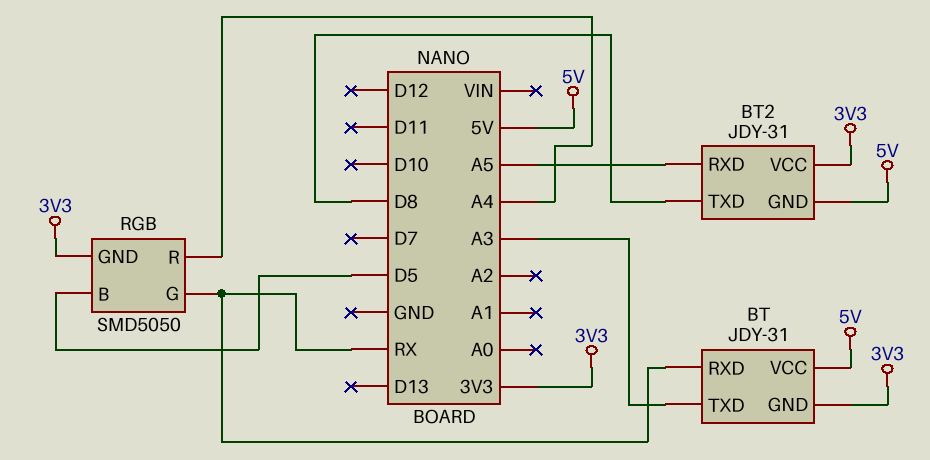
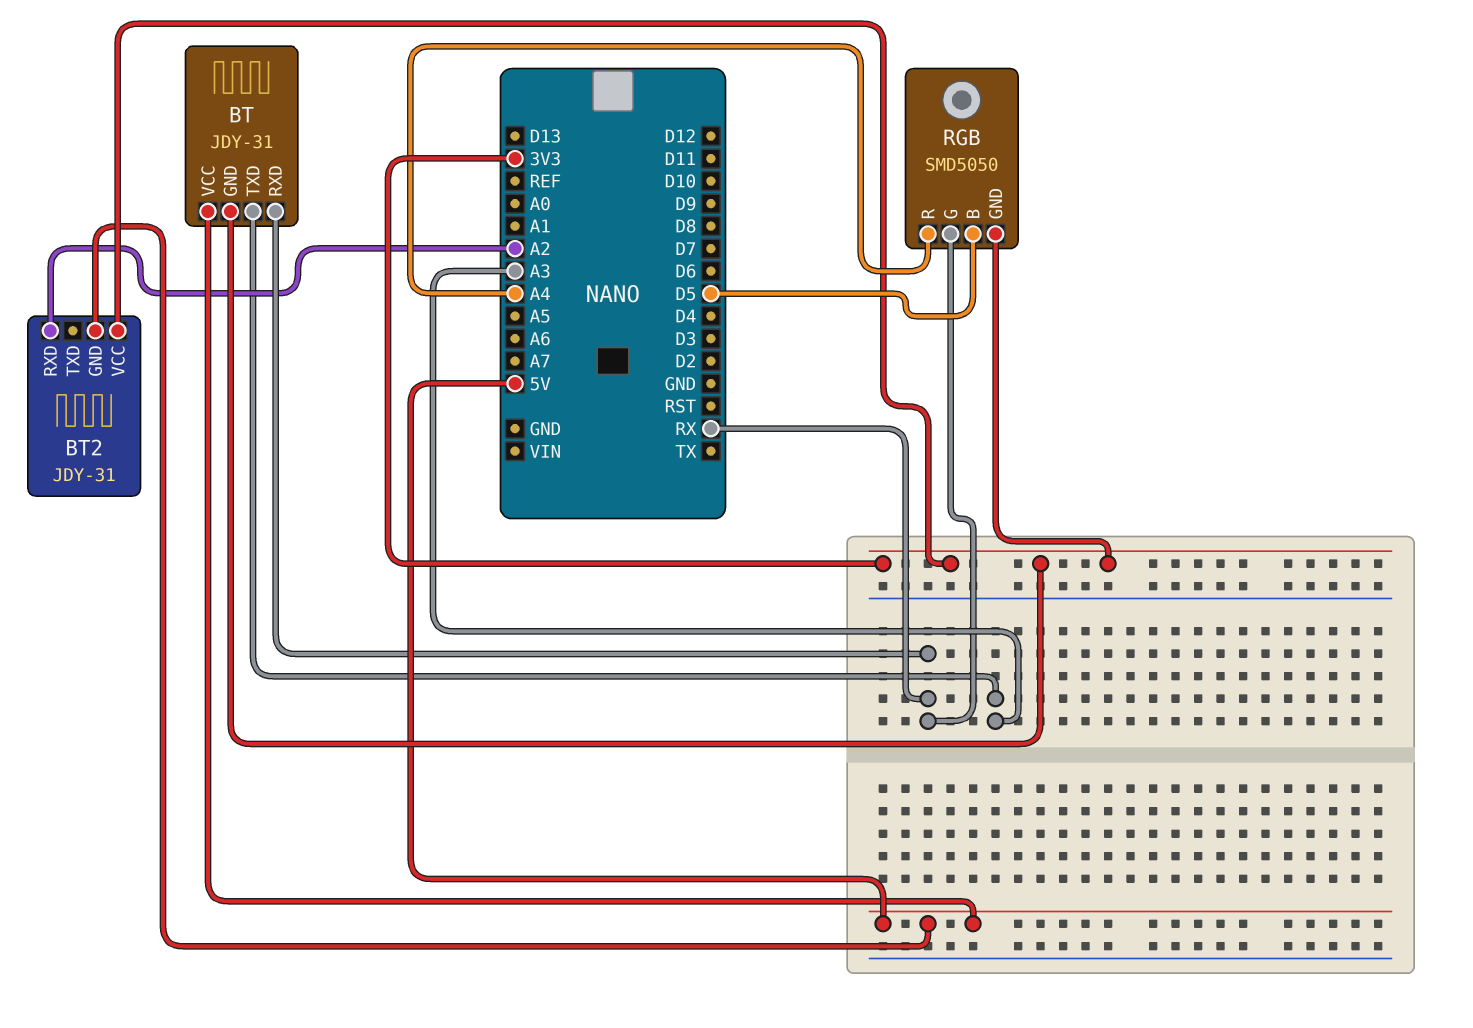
BT2 pin RXD: A5 -> A2
BT2 pin TXD: D8 -> none

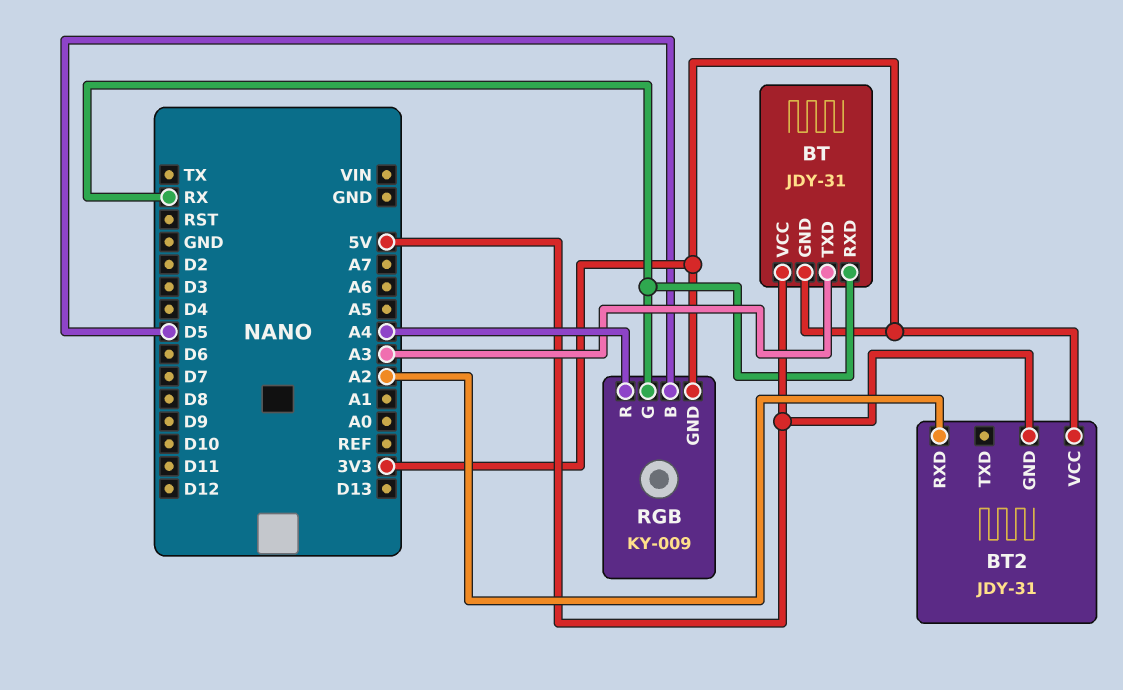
RGB: SMD5050 -> KY-009

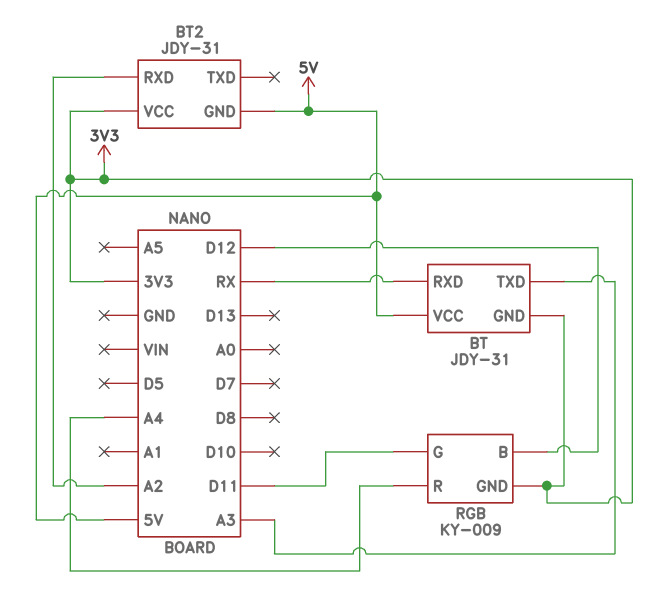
RGB pin B: D5 -> D12
RGB pin G: RX -> D11

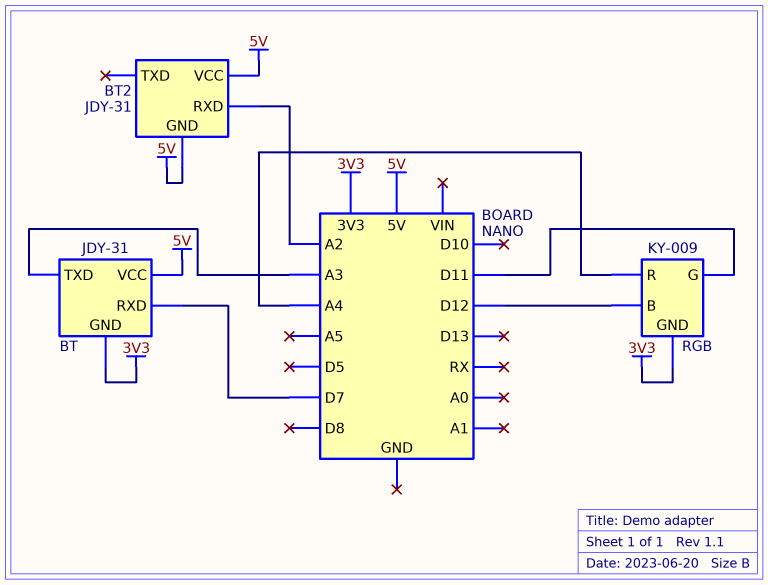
BT pin RXD: RX -> D7
BT2 pin VCC: 3V3 -> 5V

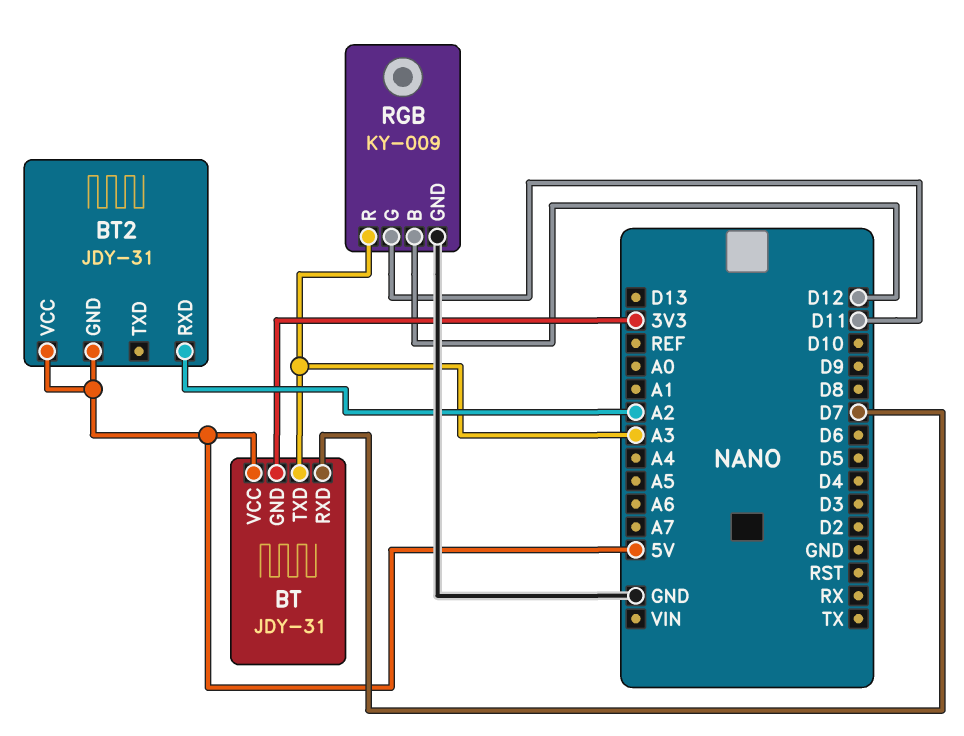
RGB pin GND: 3V3 -> GND
RGB pin R: A4 -> A3

